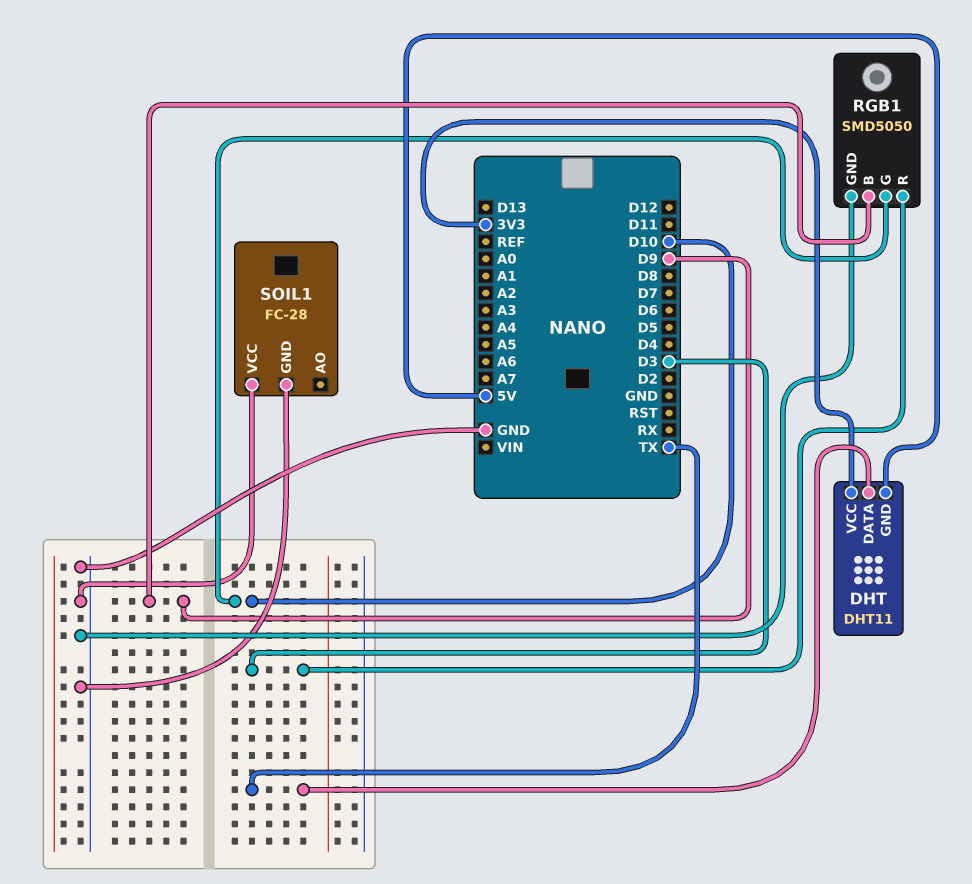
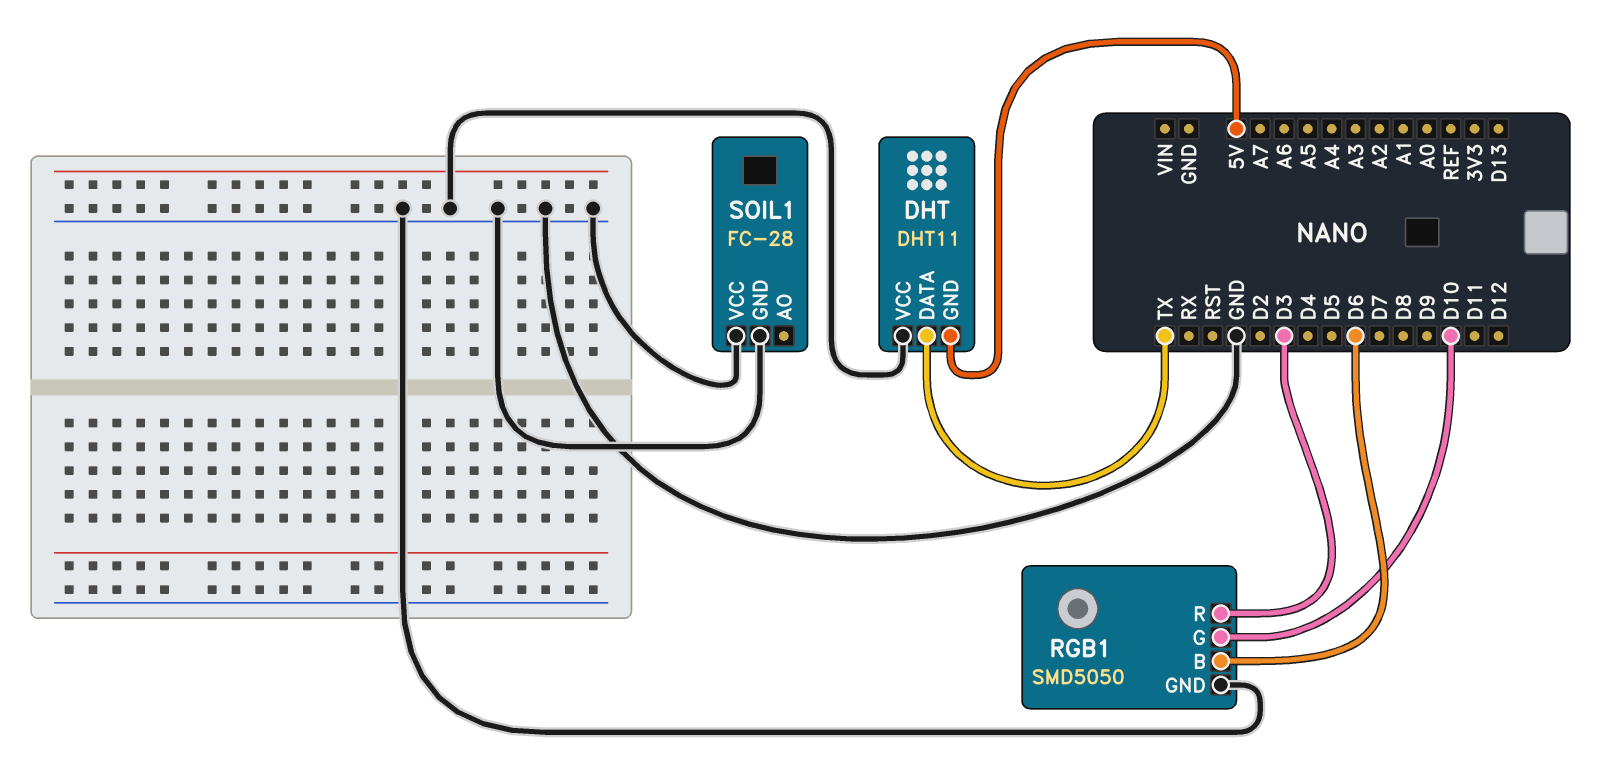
DHT pin VCC: 3V3 -> GND
RGB1 pin B: D9 -> D6

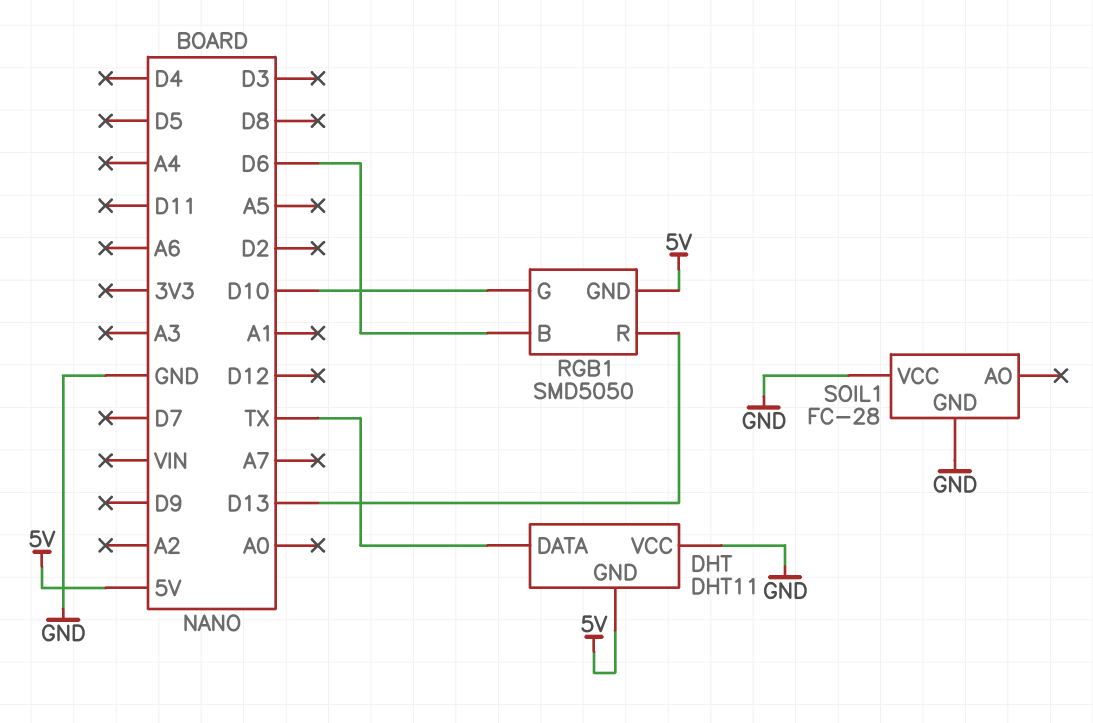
RGB1 pin GND: GND -> 5V
RGB1 pin R: D3 -> D13

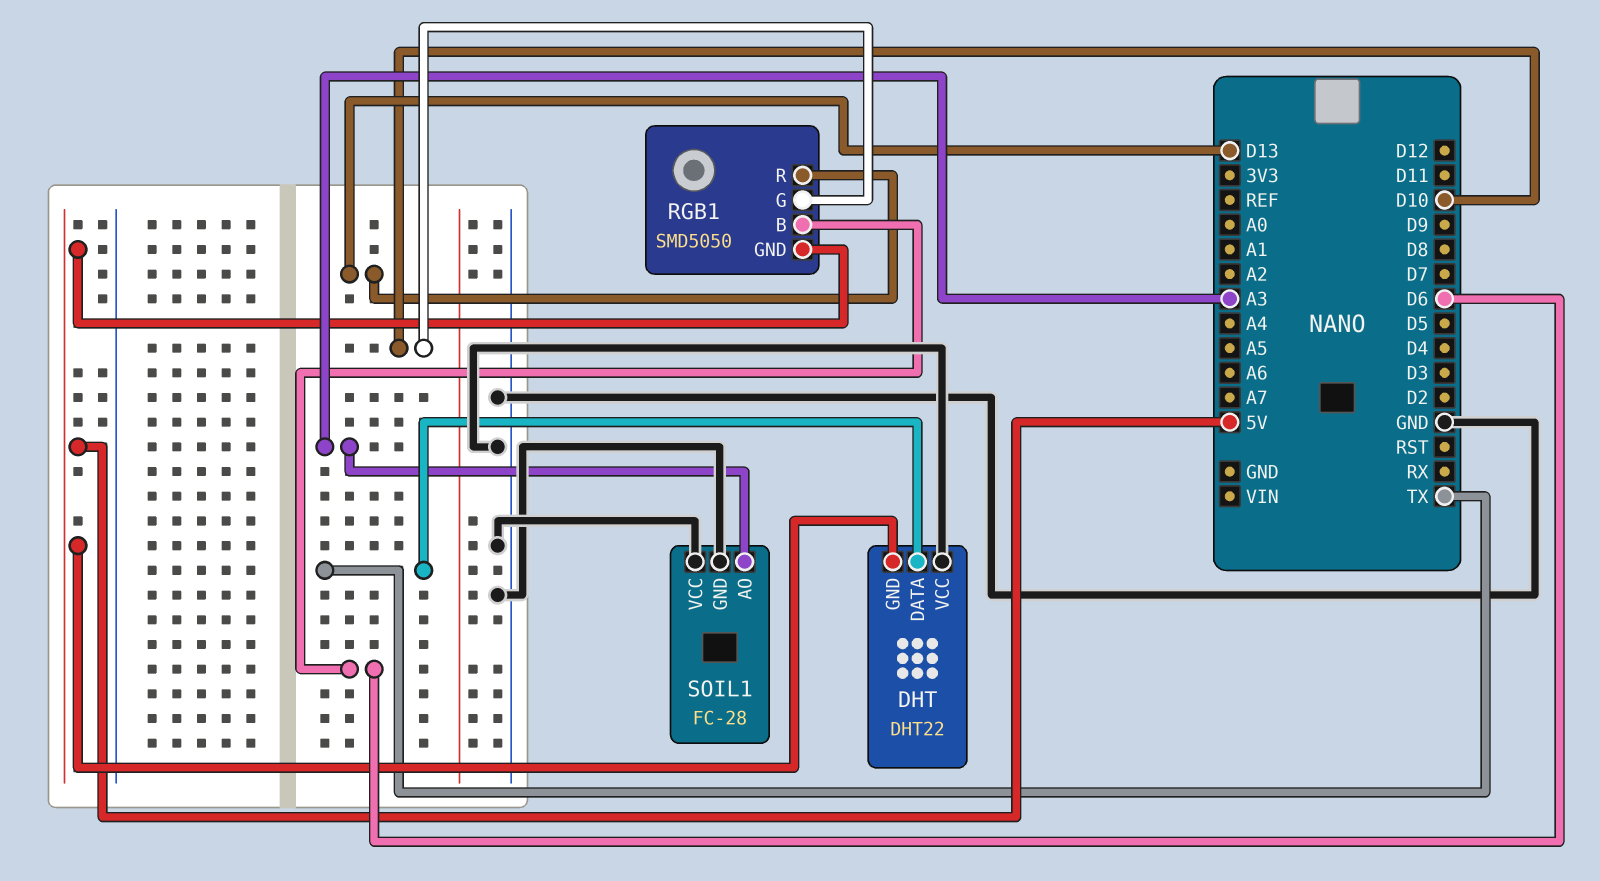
DHT: DHT11 -> DHT22
SOIL1 pin AO: none -> A3

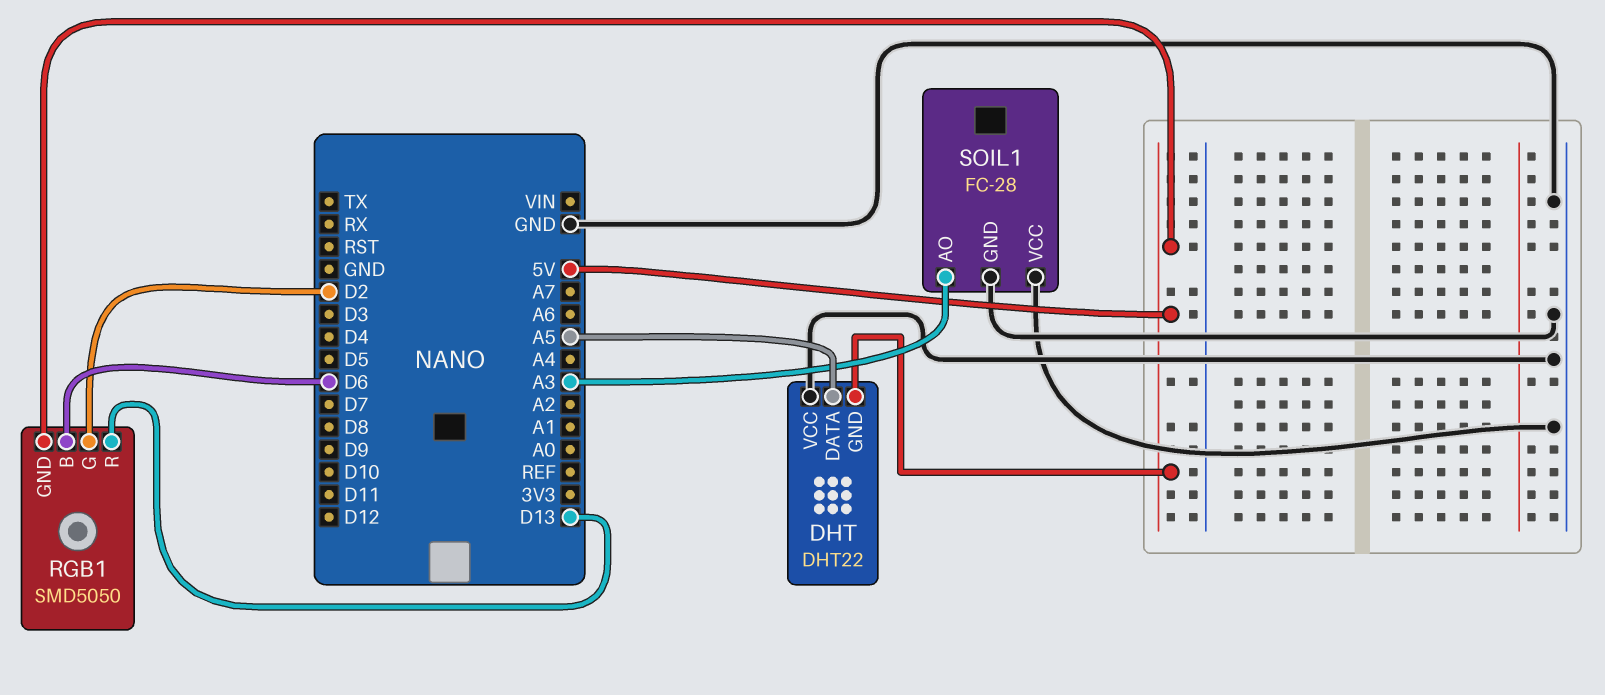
DHT pin DATA: TX -> A5
RGB1 pin G: D10 -> D2

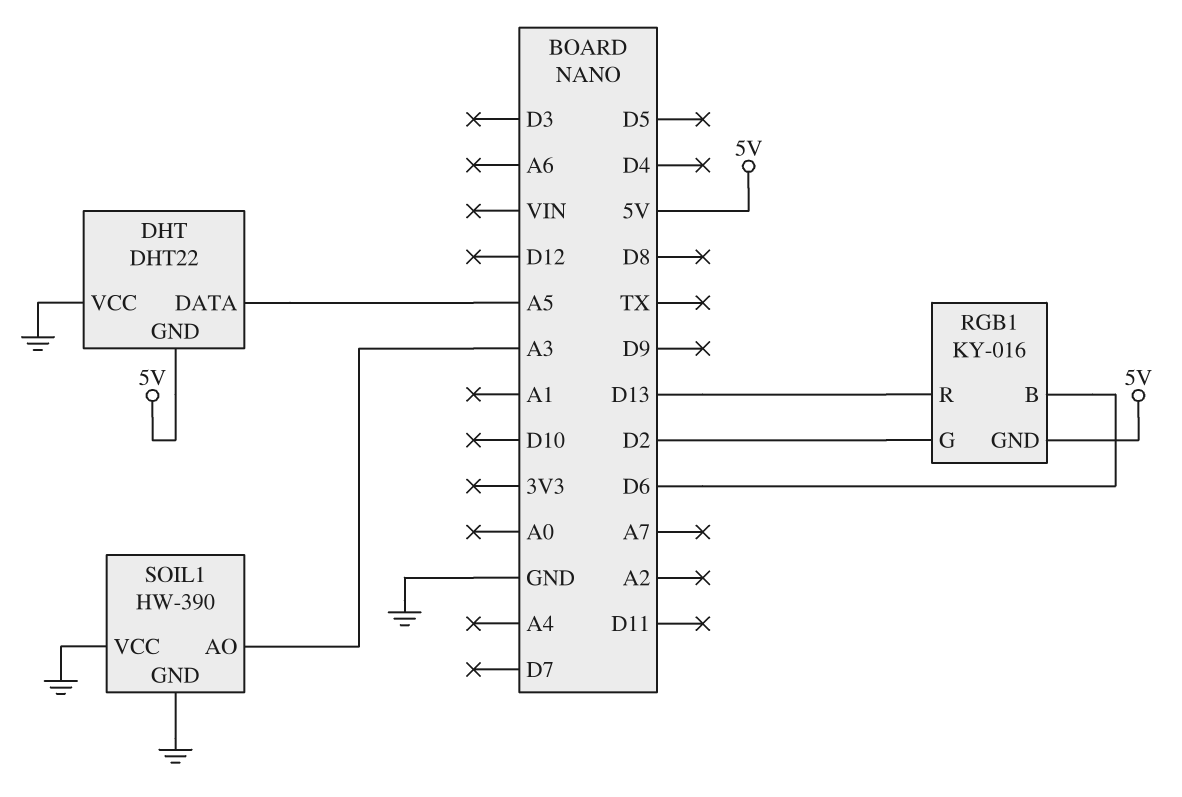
RGB1: SMD5050 -> KY-016
SOIL1: FC-28 -> HW-390

